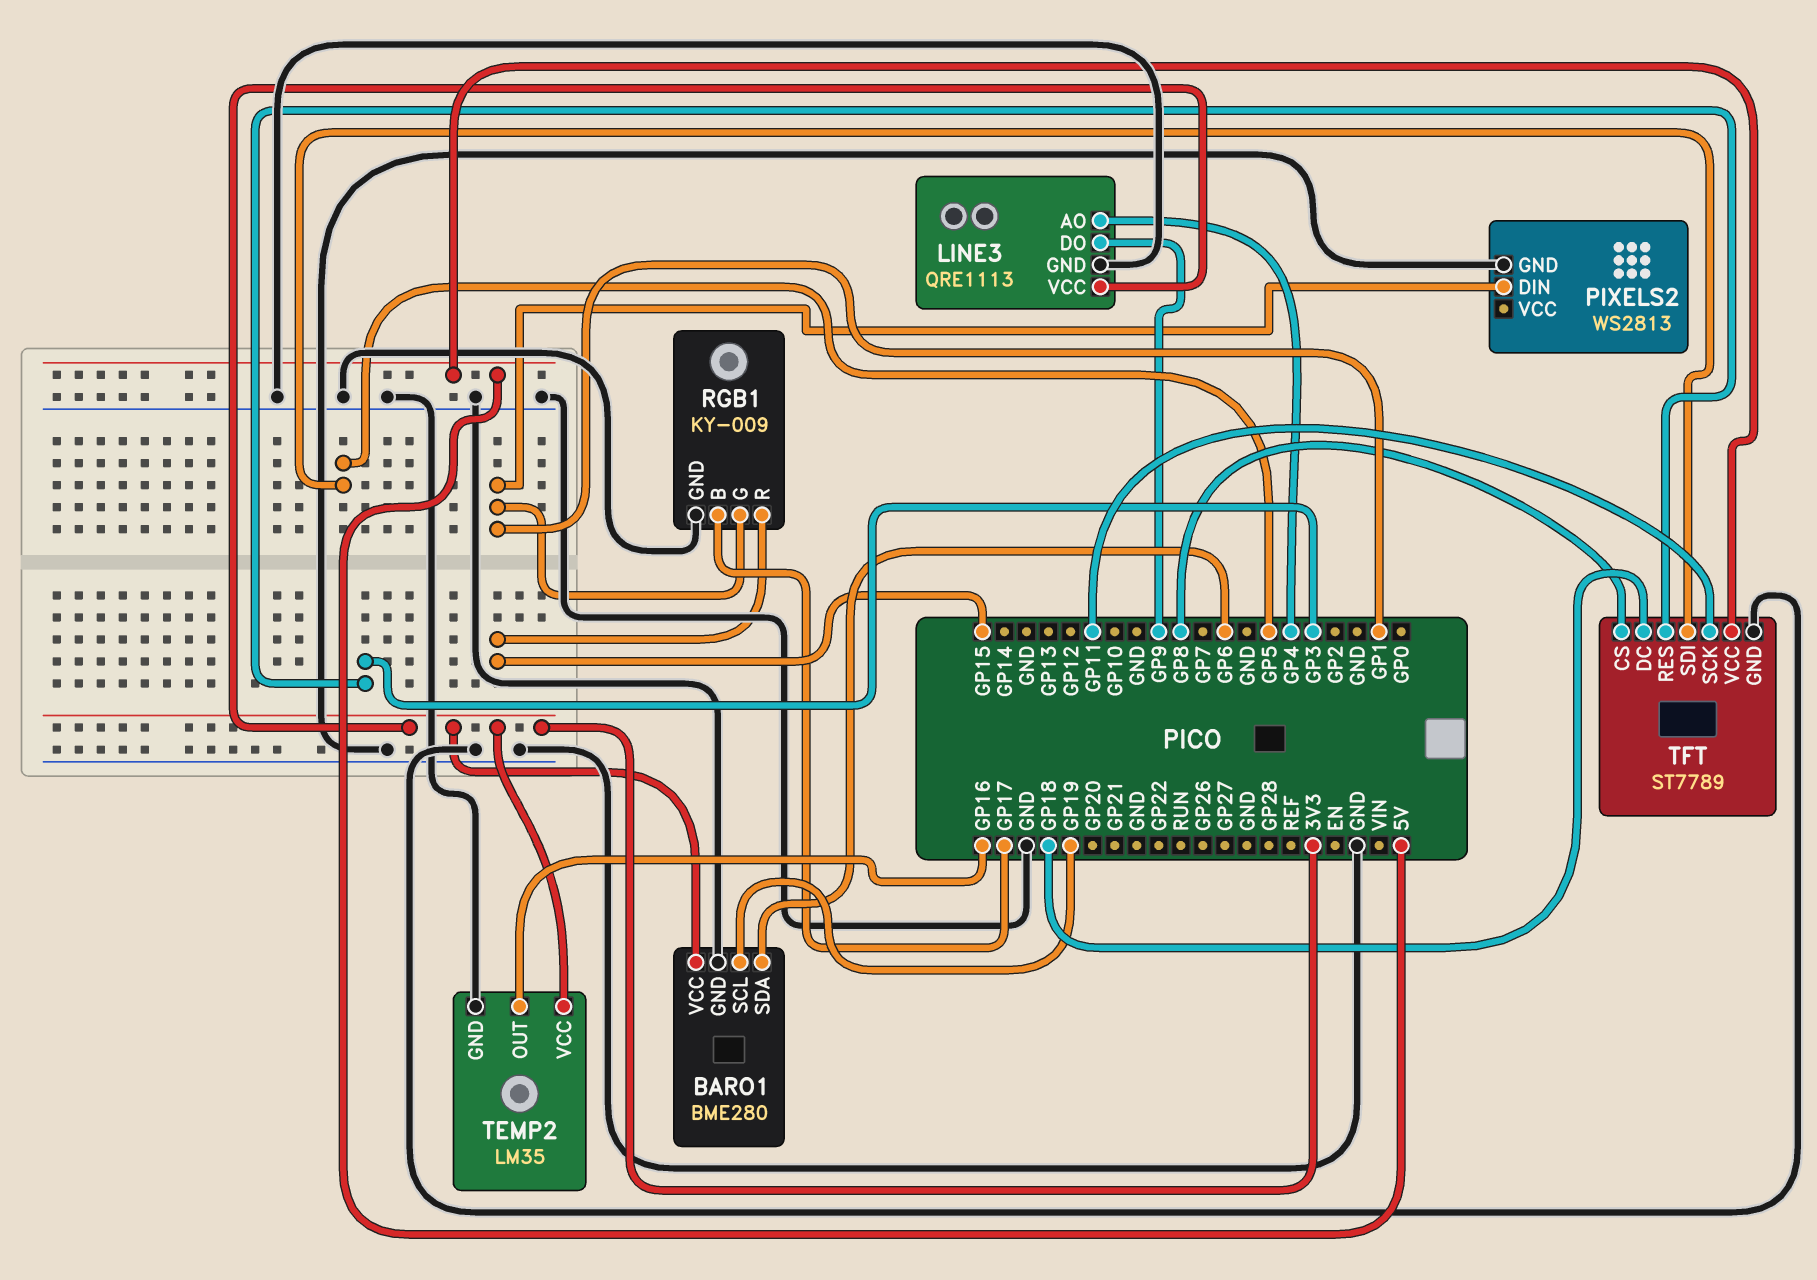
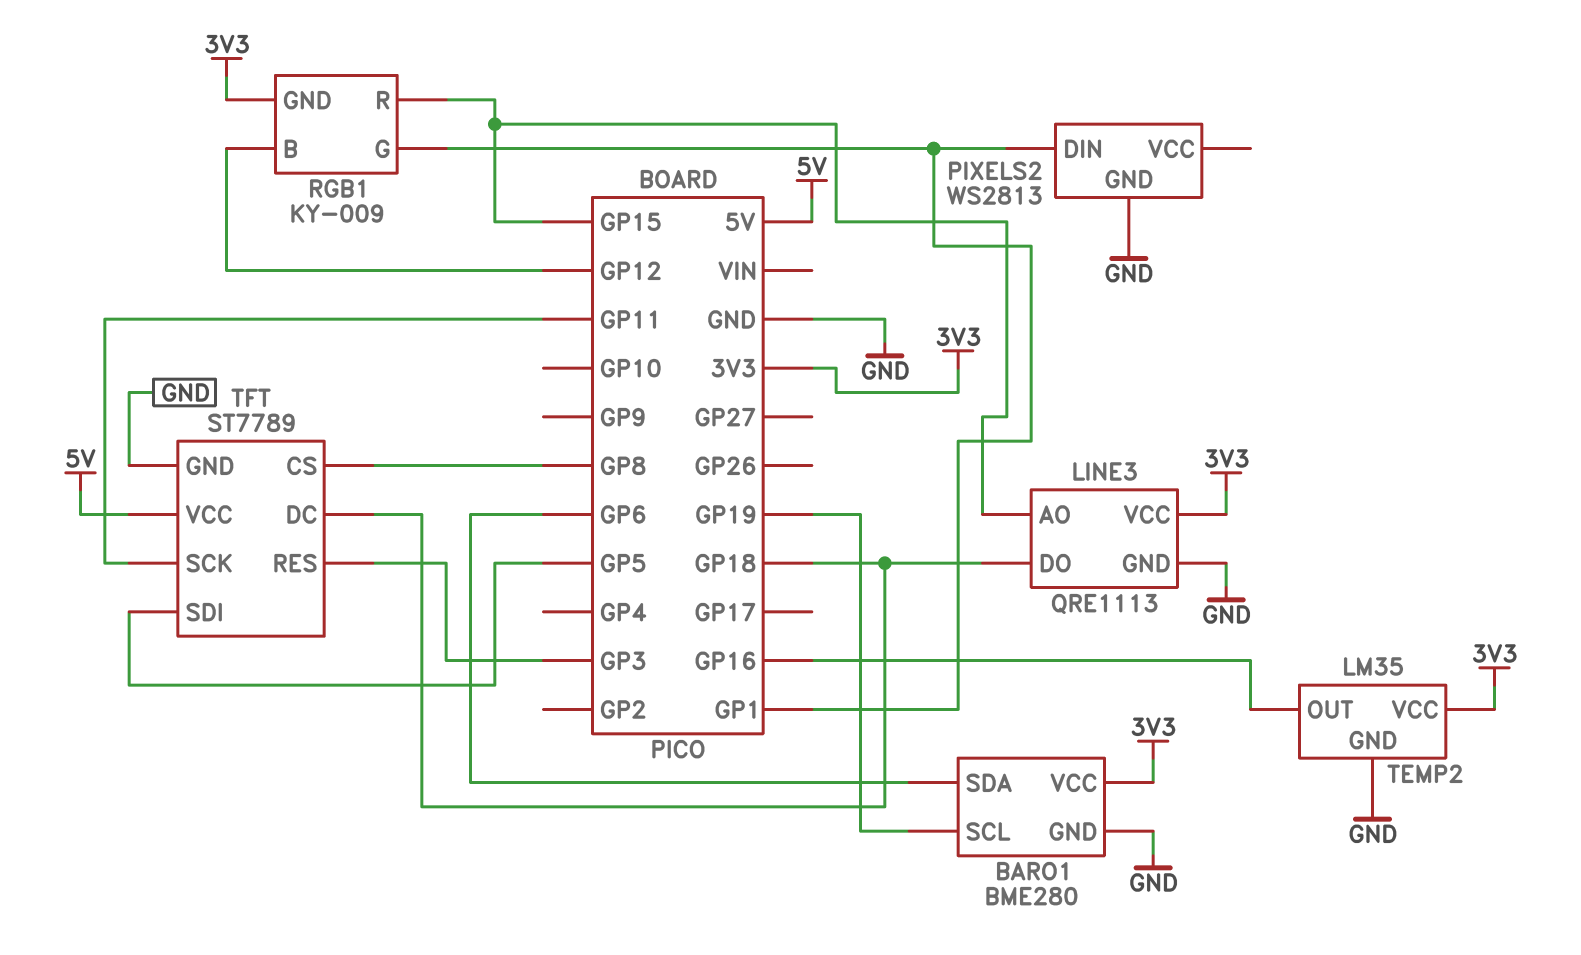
LINE3 pin AO: GP4 -> GP15
LINE3 pin DO: GP9 -> GP18
RGB1 pin B: GP17 -> GP12
RGB1 pin GND: GND -> 3V3

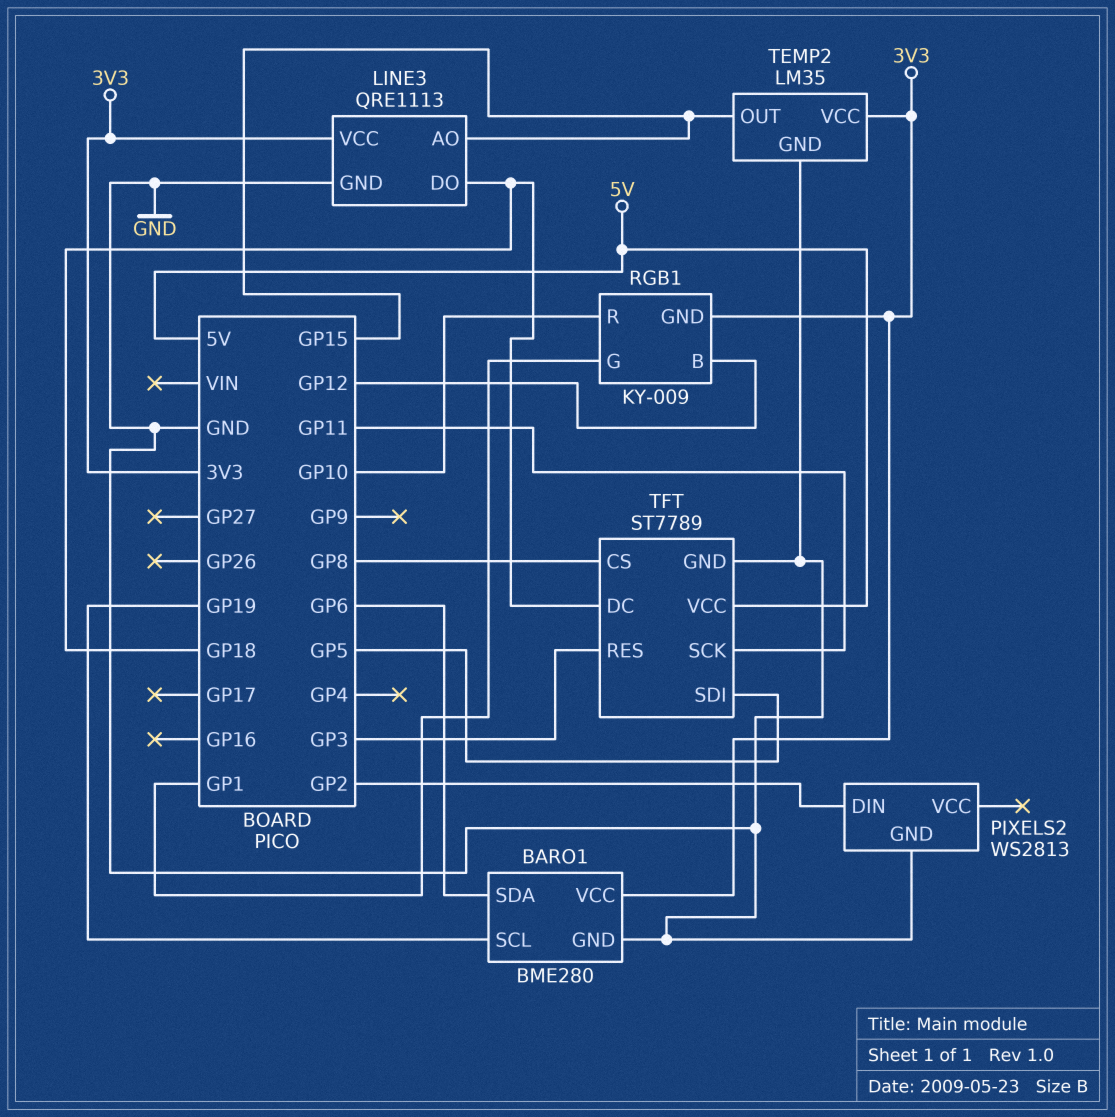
PIXELS2 pin DIN: GP1 -> GP2
RGB1 pin R: GP15 -> GP10
TEMP2 pin OUT: GP16 -> GP15

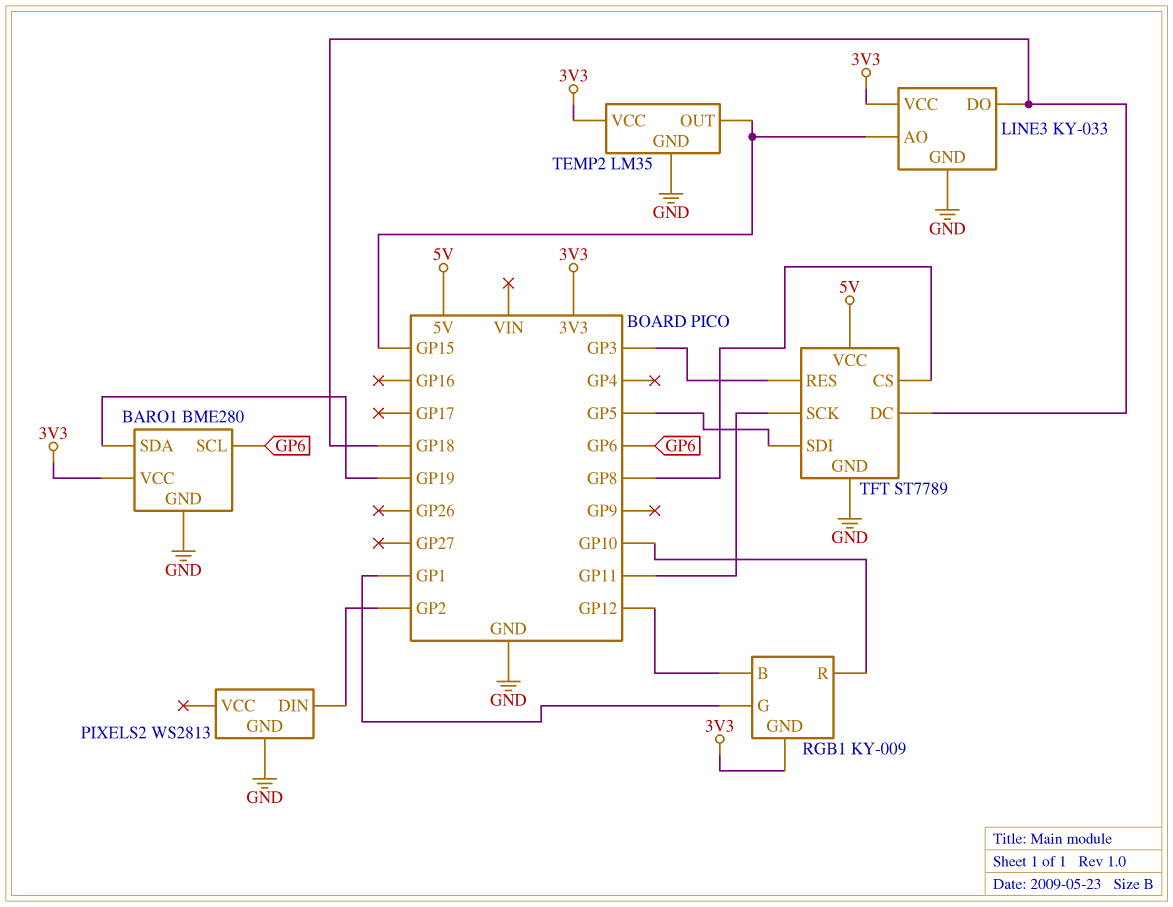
BARO1 pin SCL: GP19 -> GP6
BARO1 pin SDA: GP6 -> GP19
LINE3: QRE1113 -> KY-033

